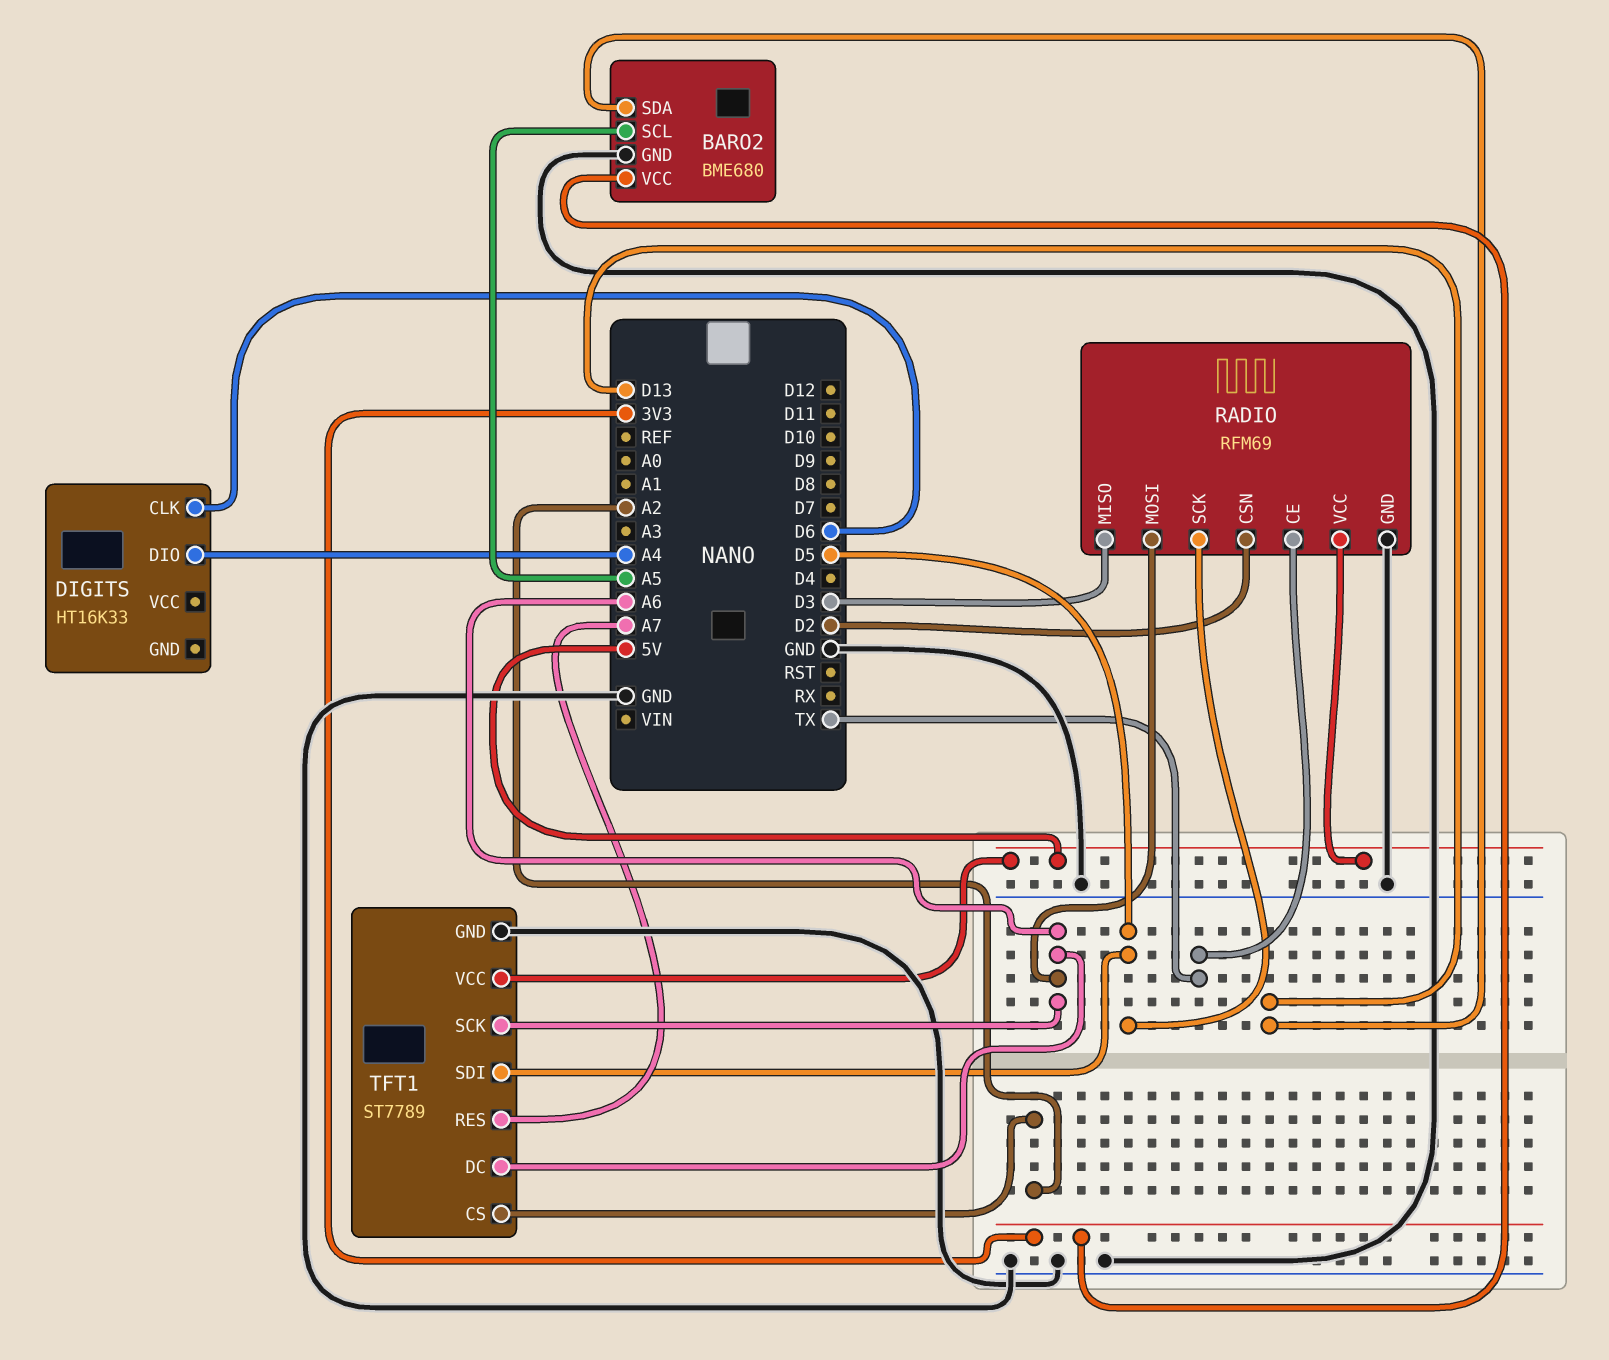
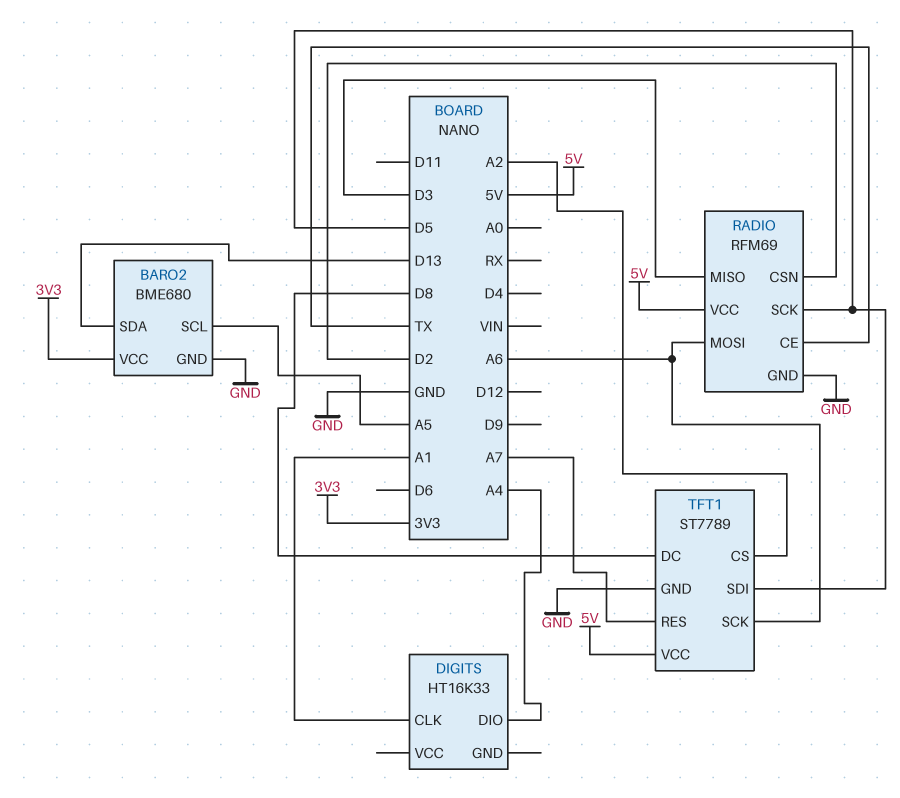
DIGITS pin CLK: D6 -> A1
TFT1 pin DC: A6 -> D8

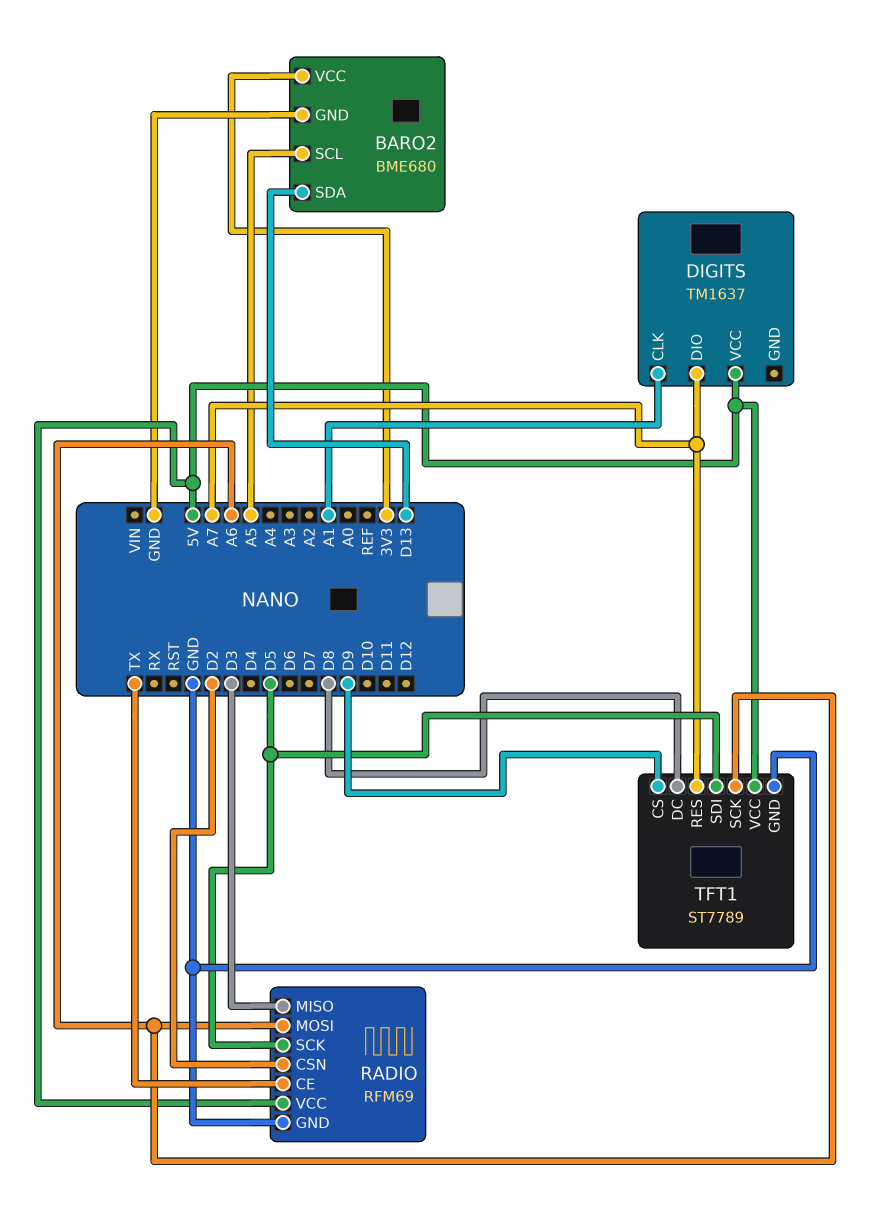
DIGITS: HT16K33 -> TM1637
DIGITS pin DIO: A4 -> A7
DIGITS pin VCC: none -> 5V
TFT1 pin CS: A2 -> D9

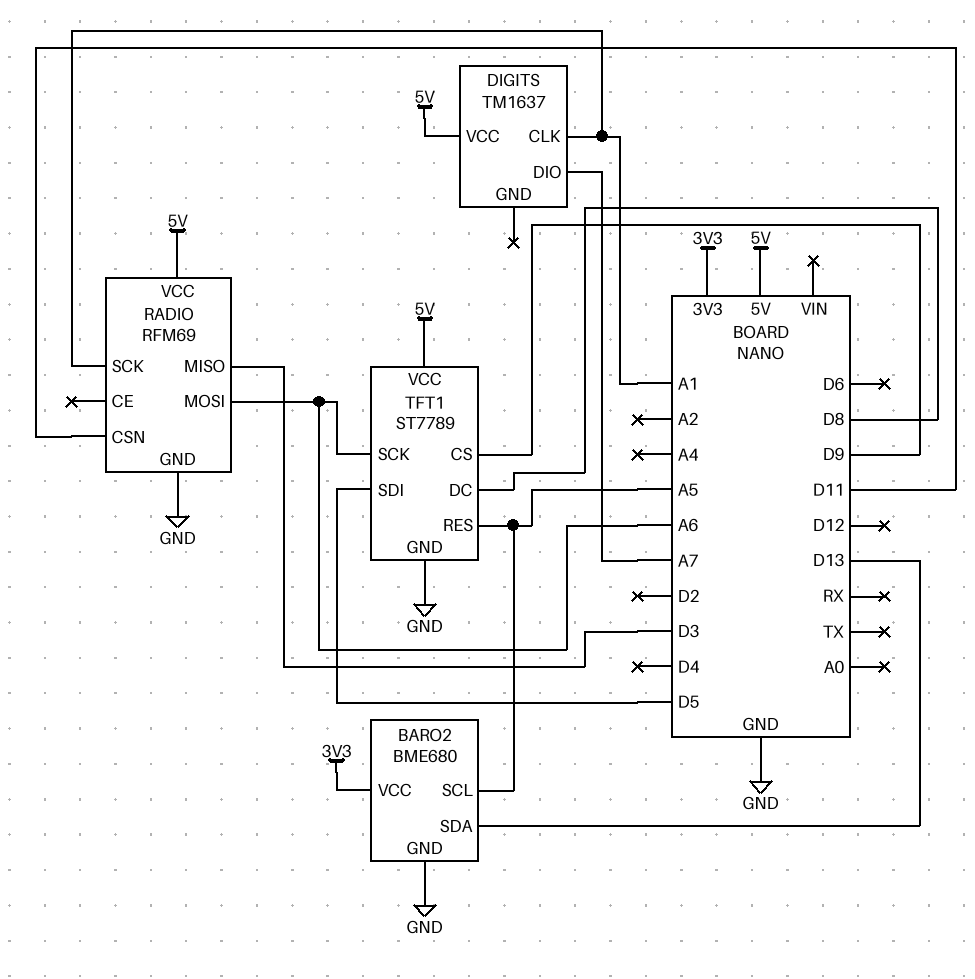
RADIO pin CE: TX -> none
RADIO pin CSN: D2 -> D11
RADIO pin SCK: D5 -> A1
TFT1 pin RES: A7 -> A5

